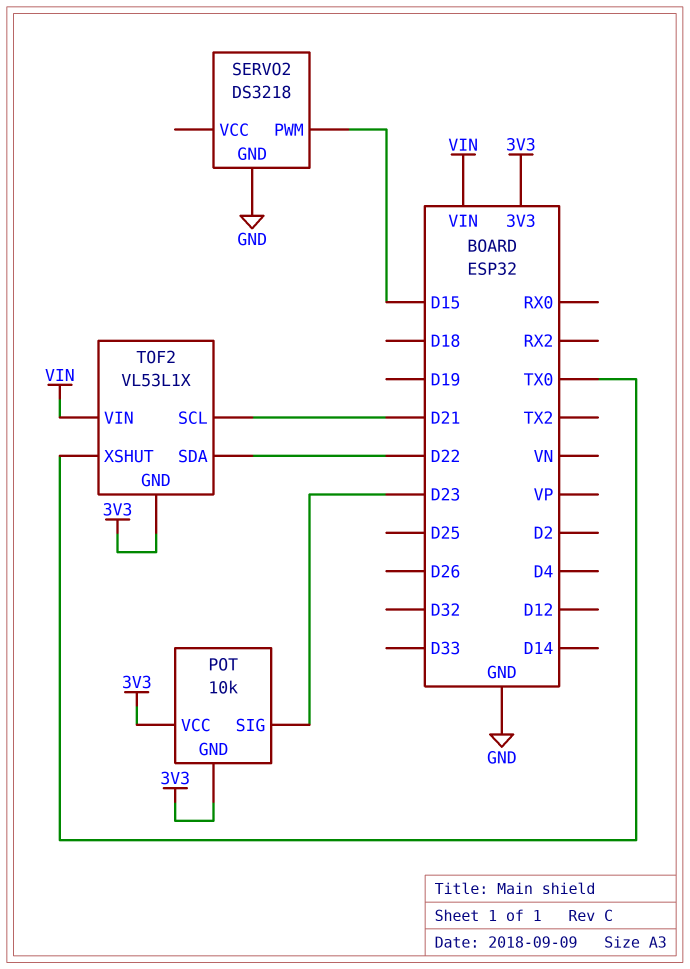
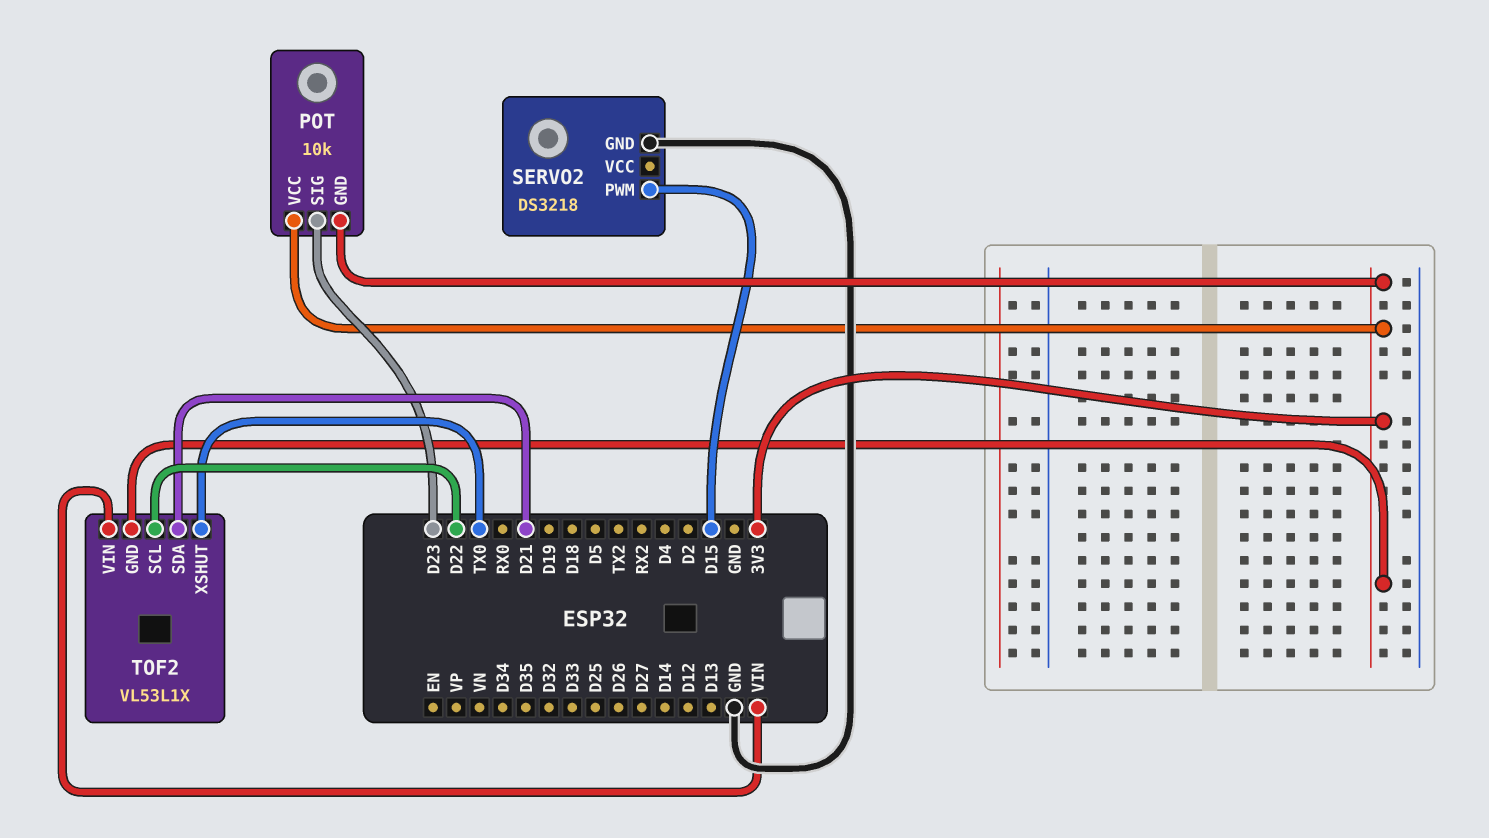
TOF2 pin SCL: D21 -> D22
TOF2 pin SDA: D22 -> D21

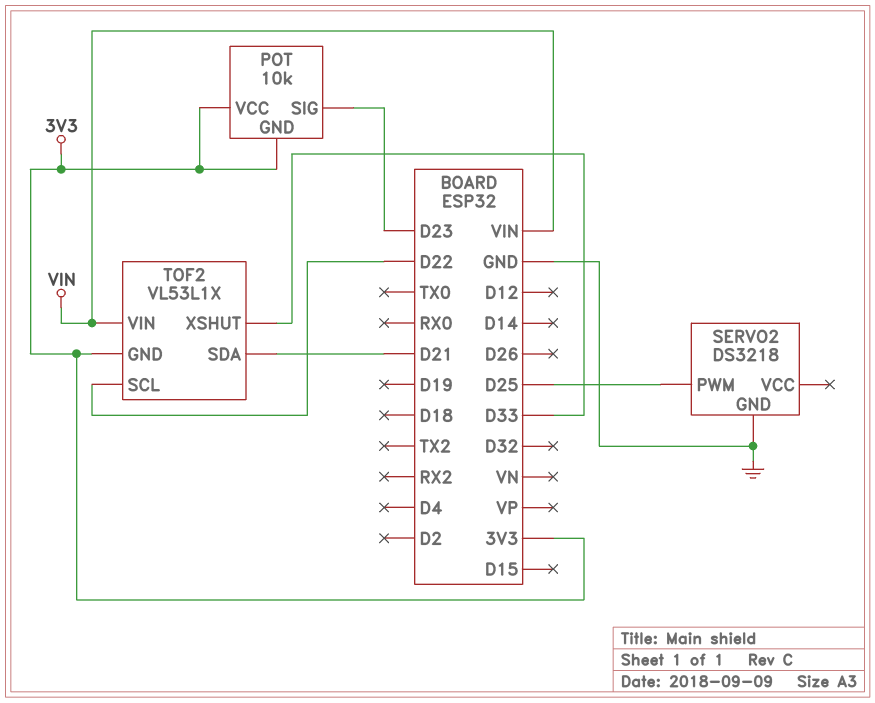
SERVO2 pin PWM: D15 -> D25
TOF2 pin XSHUT: TX0 -> D33

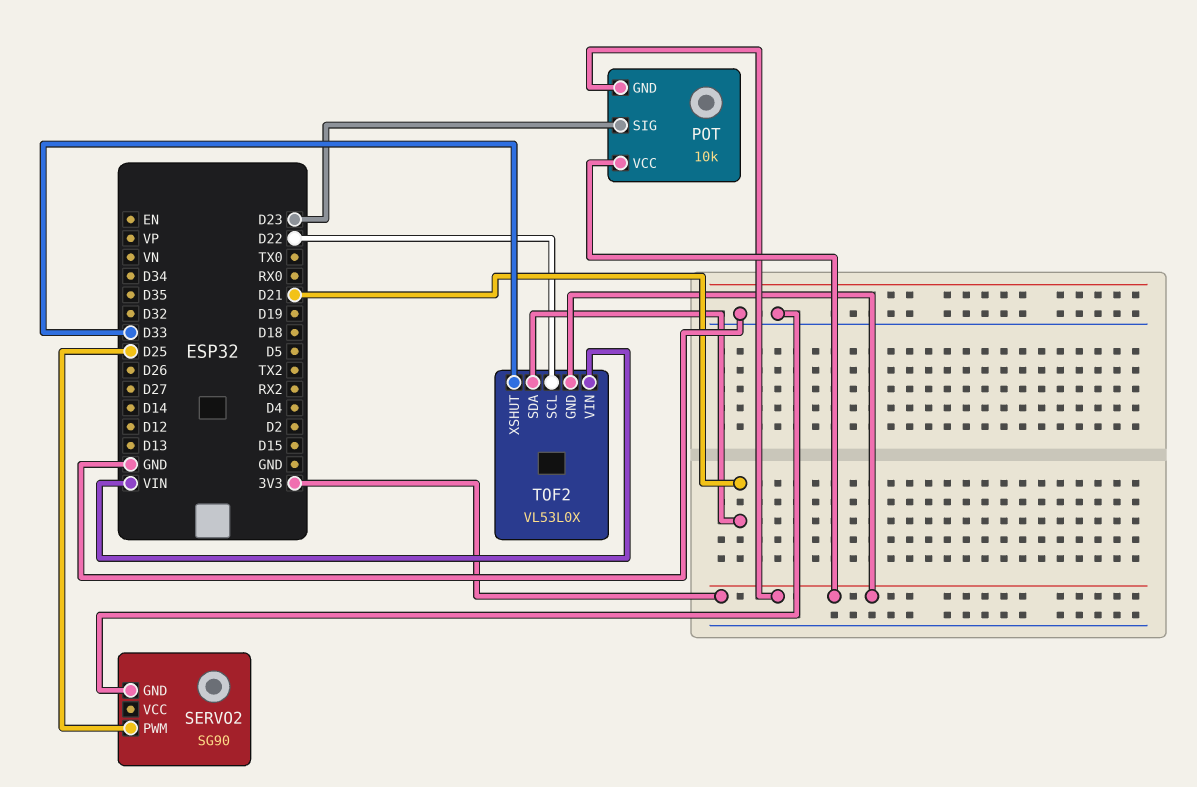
SERVO2: DS3218 -> SG90
TOF2: VL53L1X -> VL53L0X

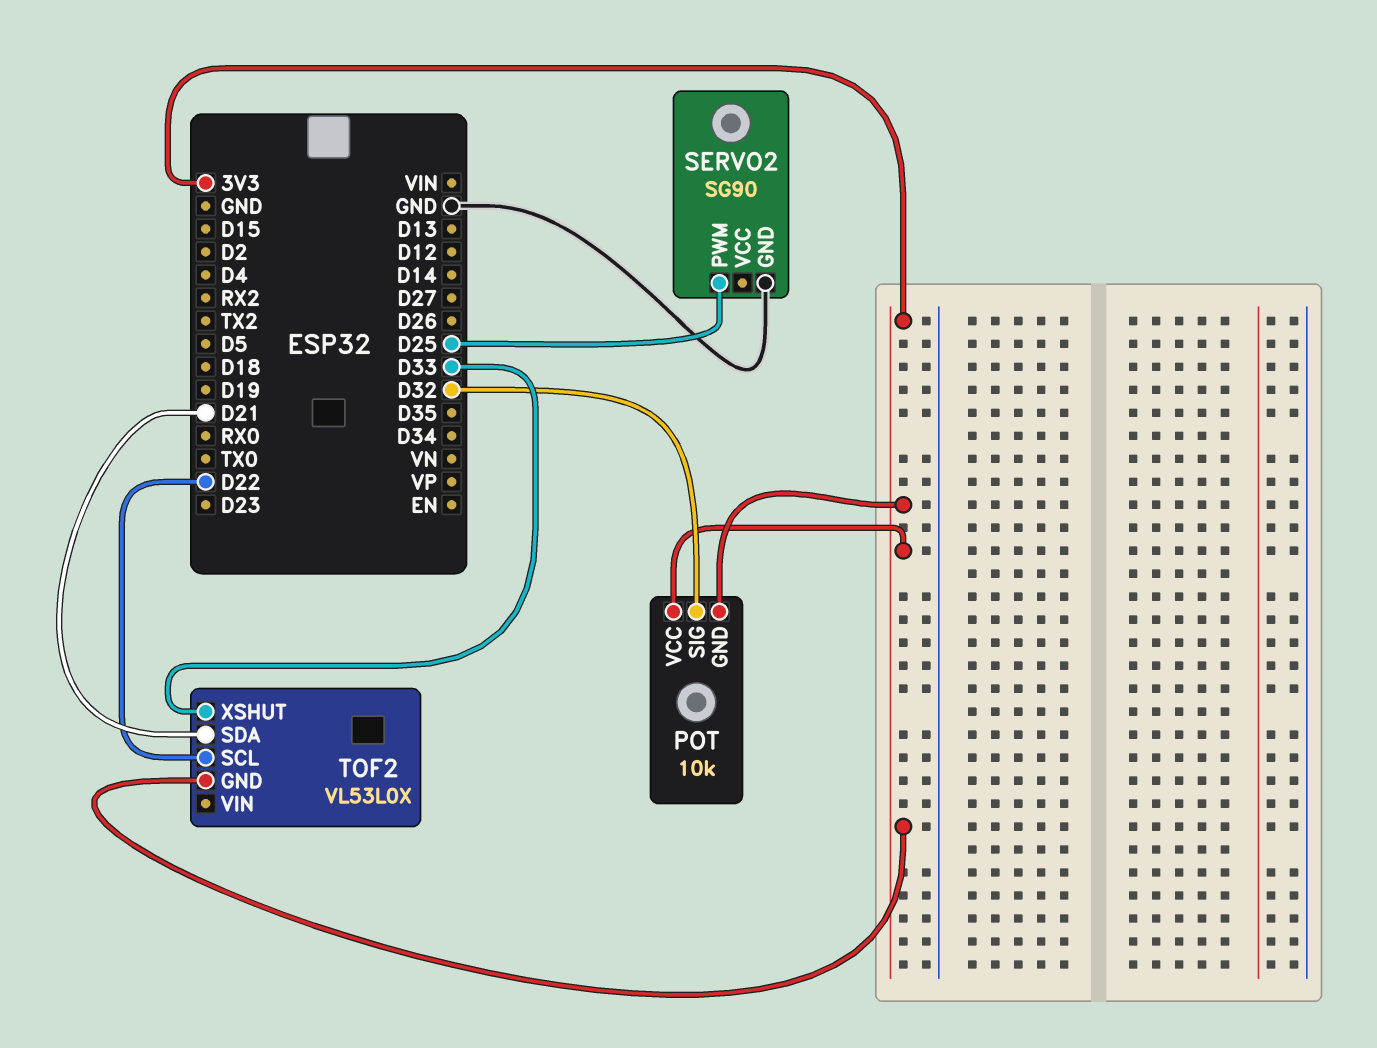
POT pin SIG: D23 -> D32
TOF2 pin VIN: VIN -> none

